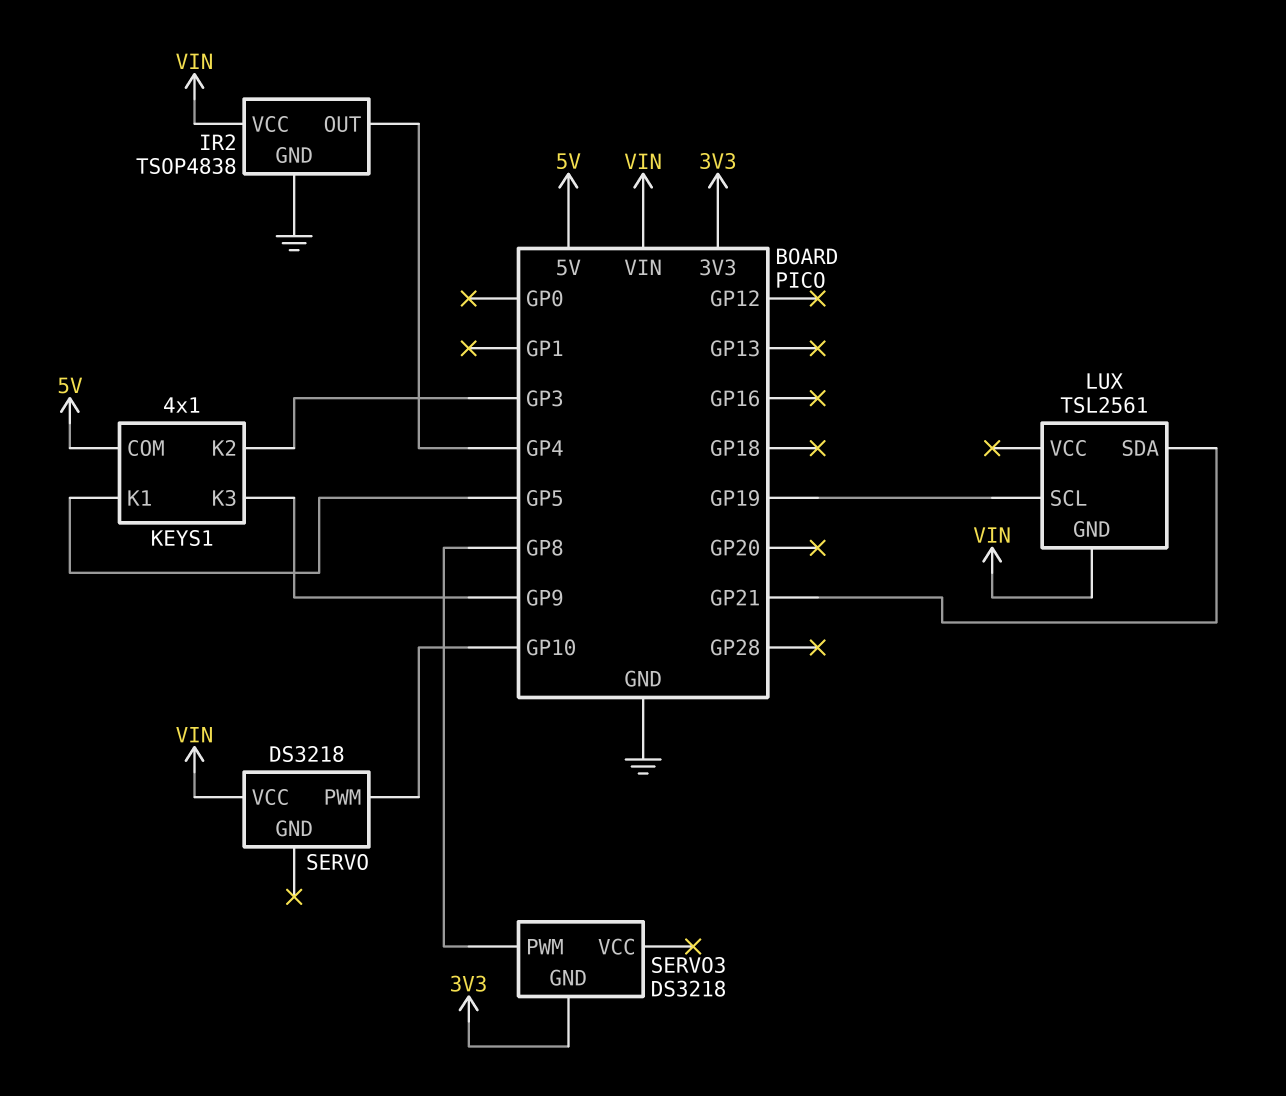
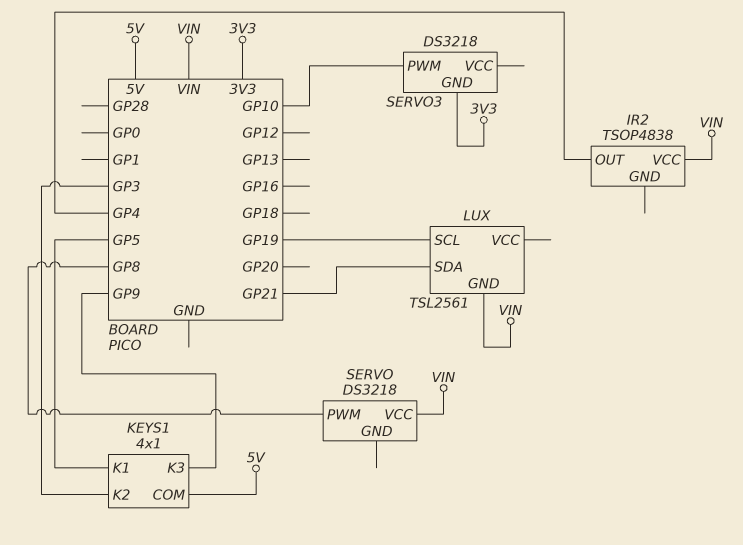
IR2 pin GND: GND -> none
SERVO pin PWM: GP10 -> GP8
SERVO3 pin PWM: GP8 -> GP10

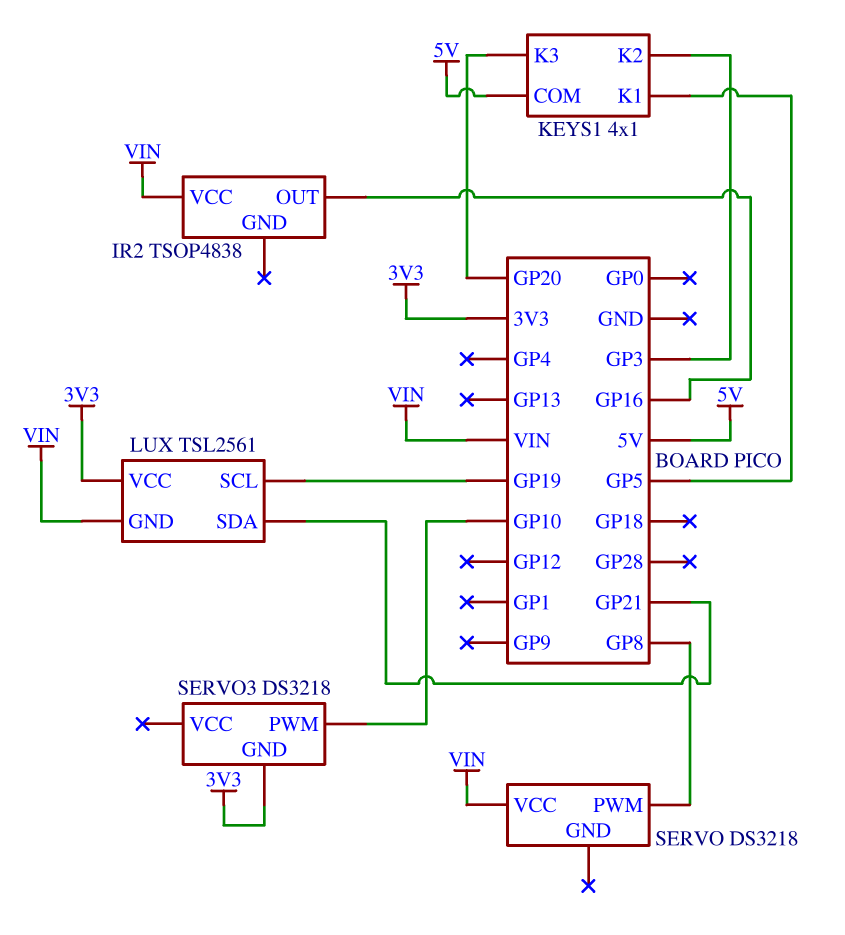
IR2 pin OUT: GP4 -> GP16
KEYS1 pin K3: GP9 -> GP20
LUX pin VCC: none -> 3V3

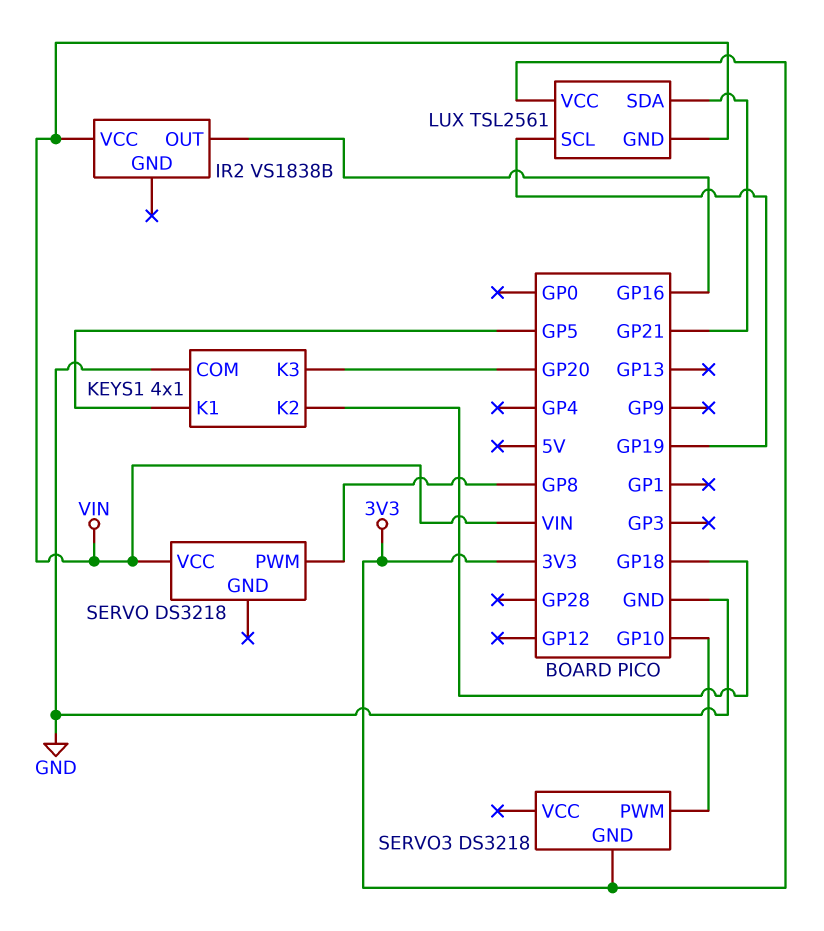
IR2: TSOP4838 -> VS1838B
KEYS1 pin COM: 5V -> GND
KEYS1 pin K2: GP3 -> GP18

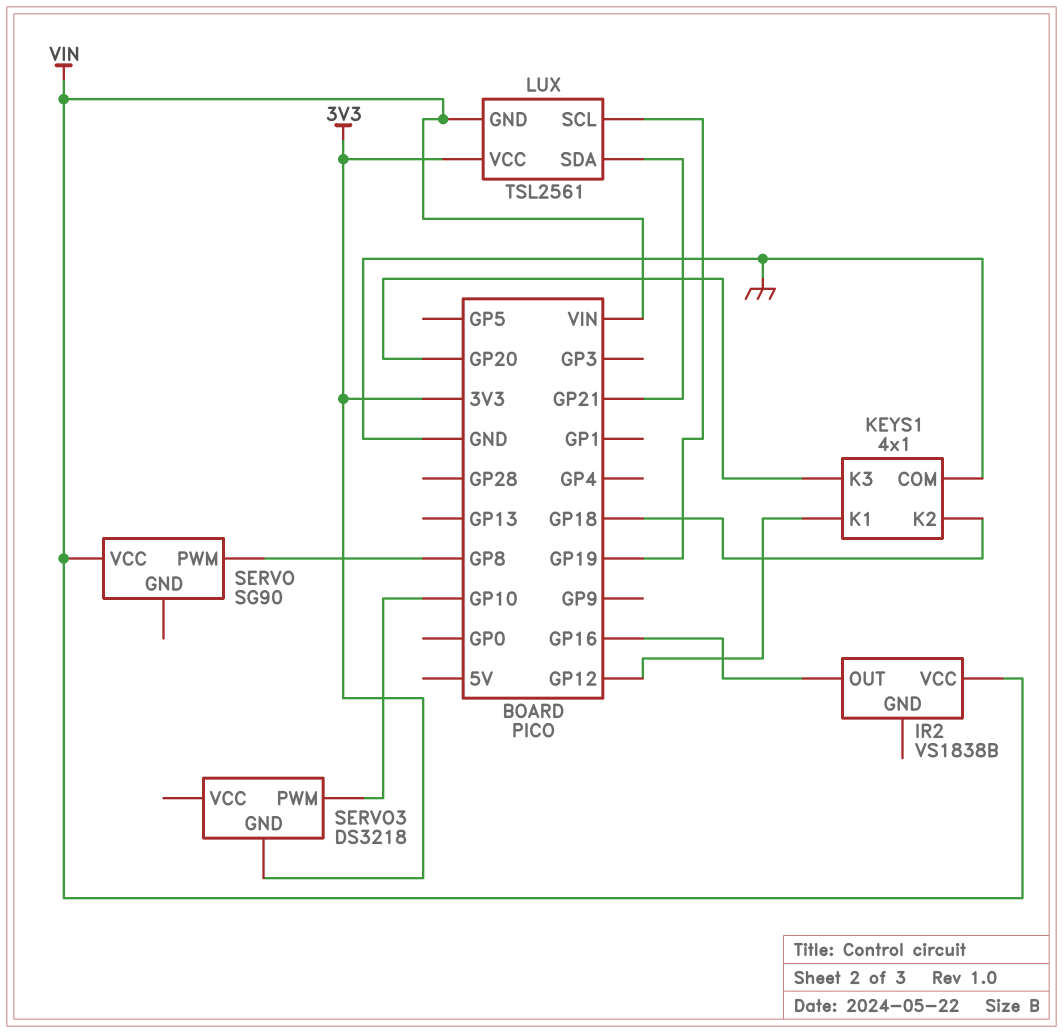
KEYS1 pin K1: GP5 -> GP12
SERVO: DS3218 -> SG90

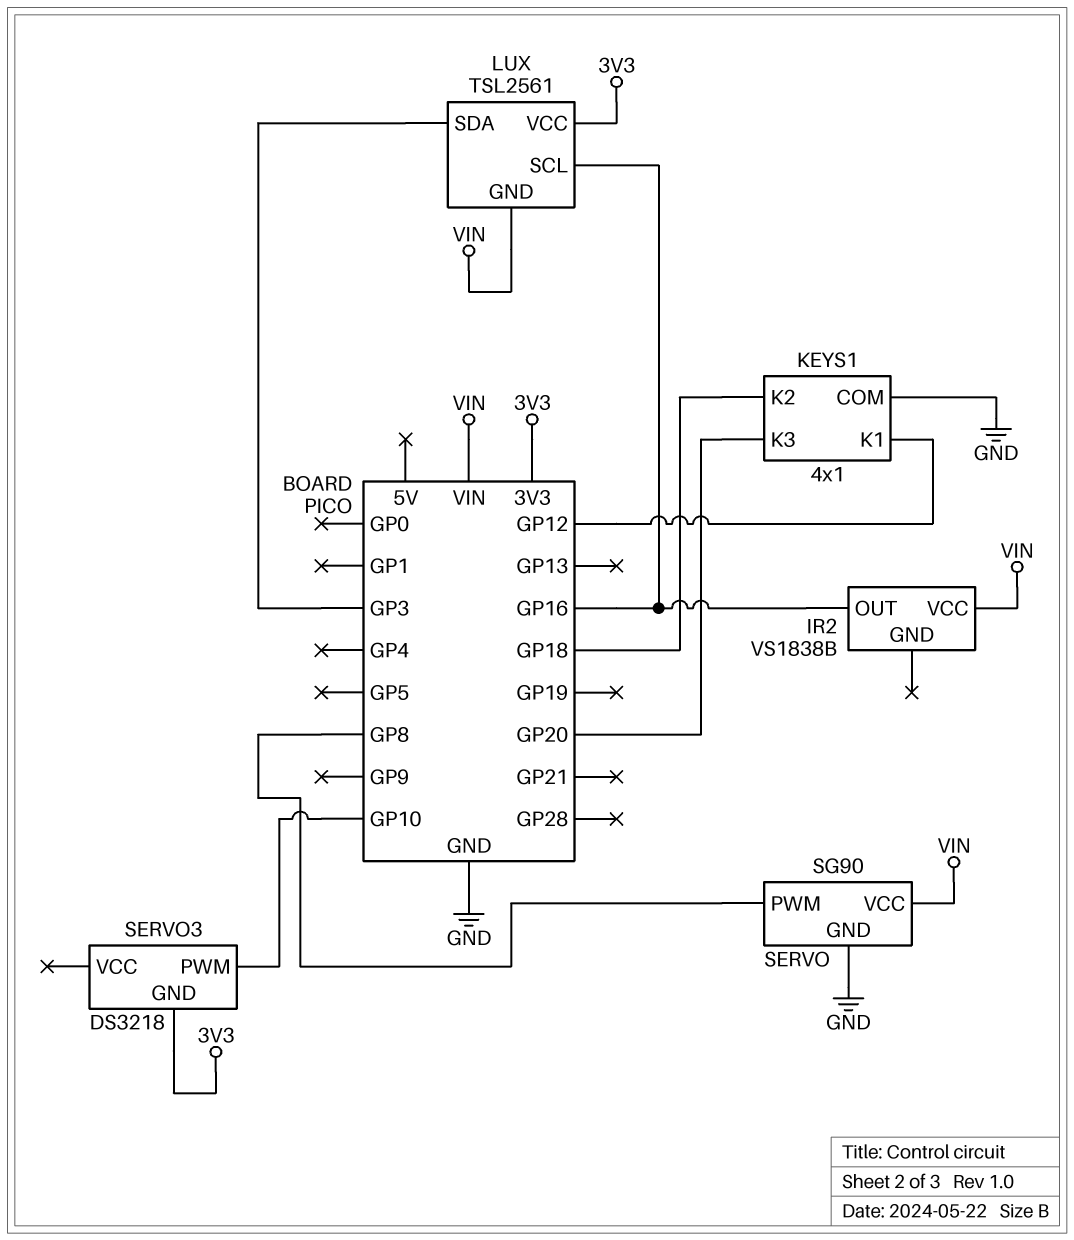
LUX pin SCL: GP19 -> GP16
LUX pin SDA: GP21 -> GP3
SERVO pin GND: none -> GND

